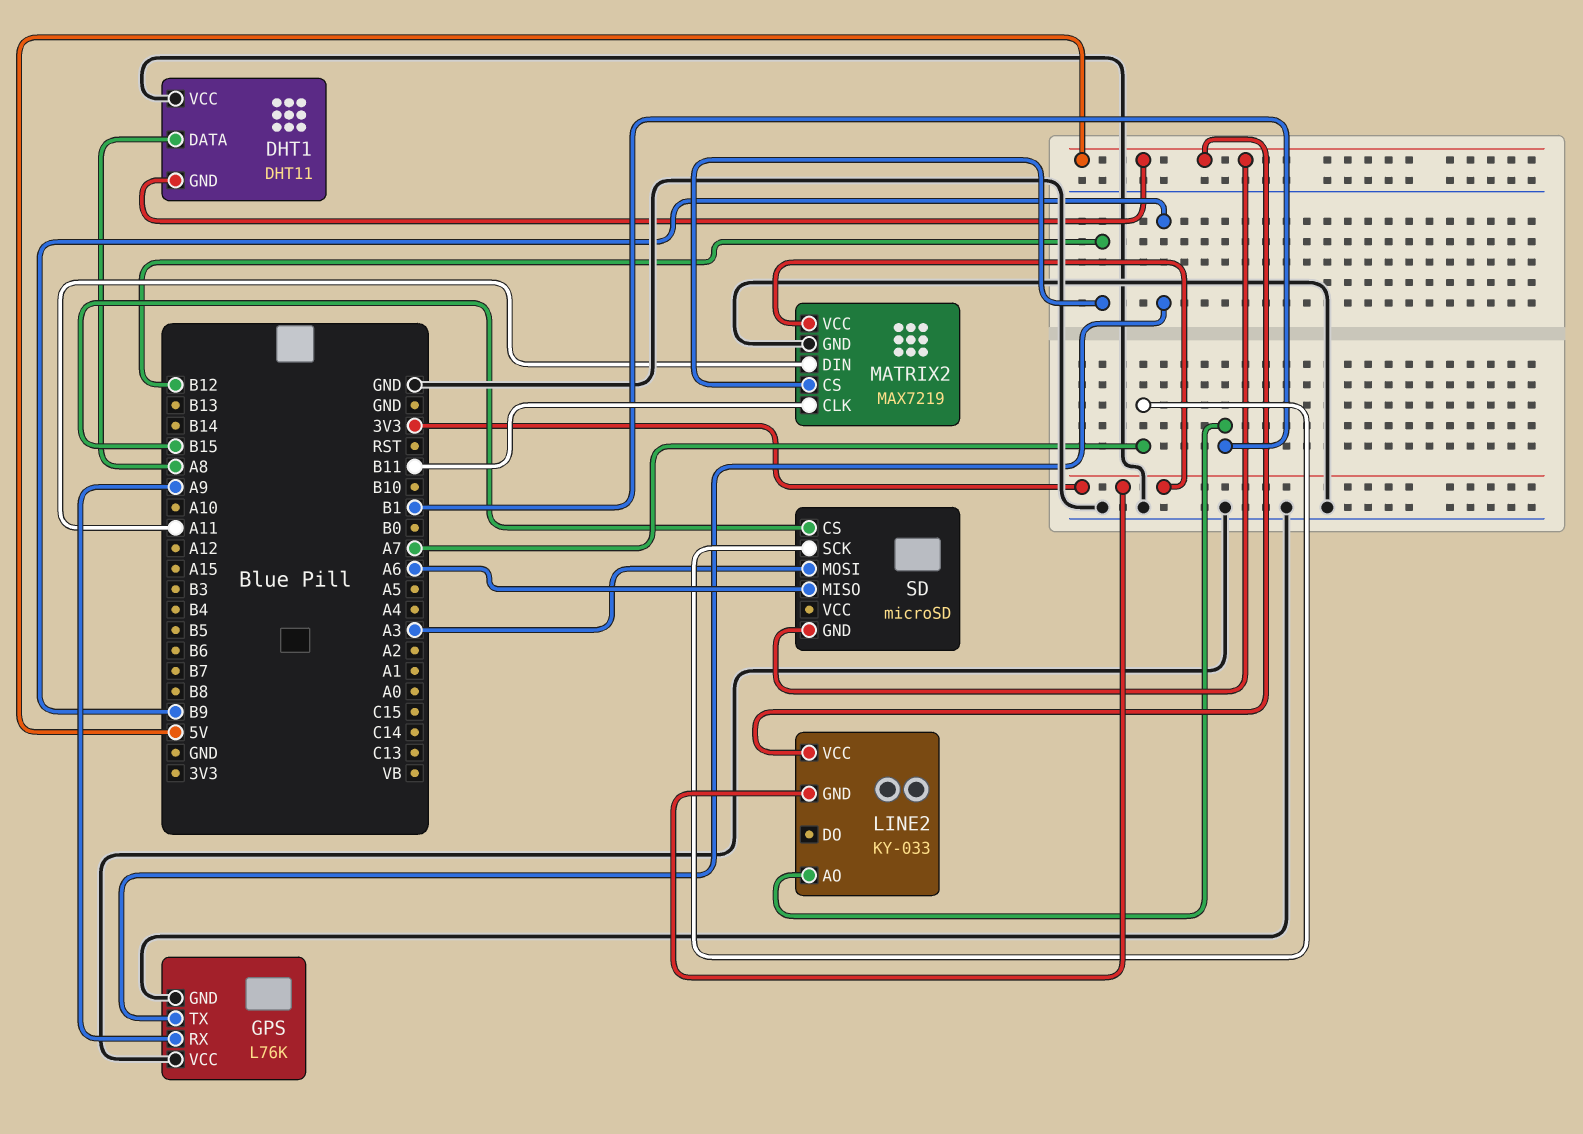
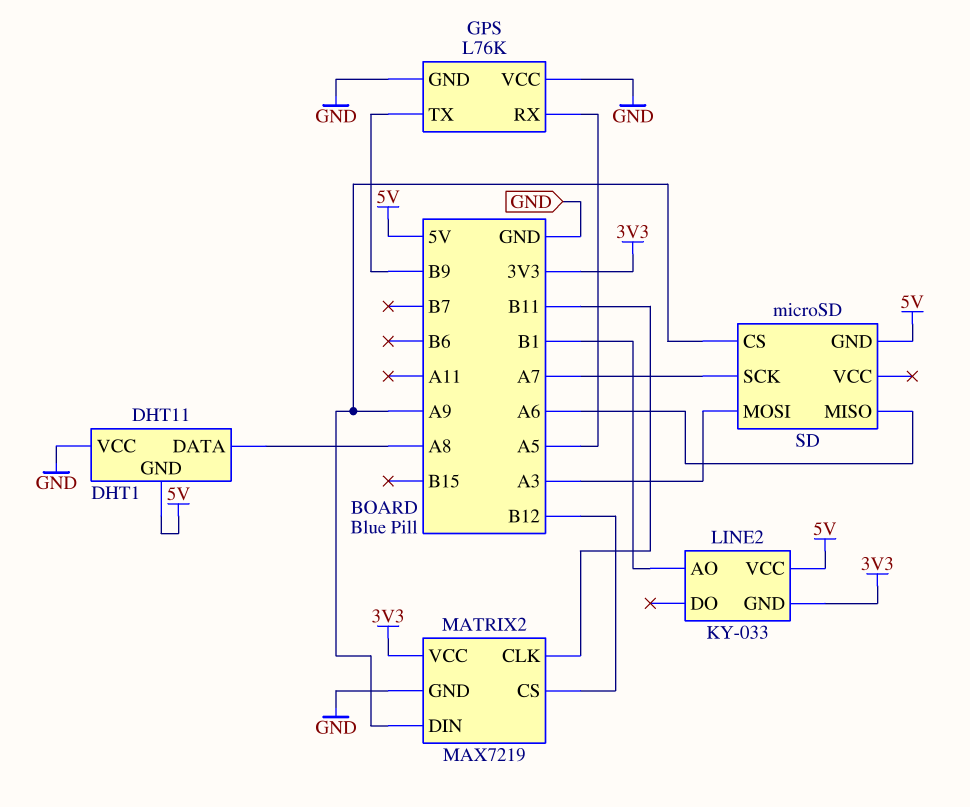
GPS pin RX: A9 -> A5
MATRIX2 pin DIN: A11 -> A9
SD pin CS: B15 -> A9

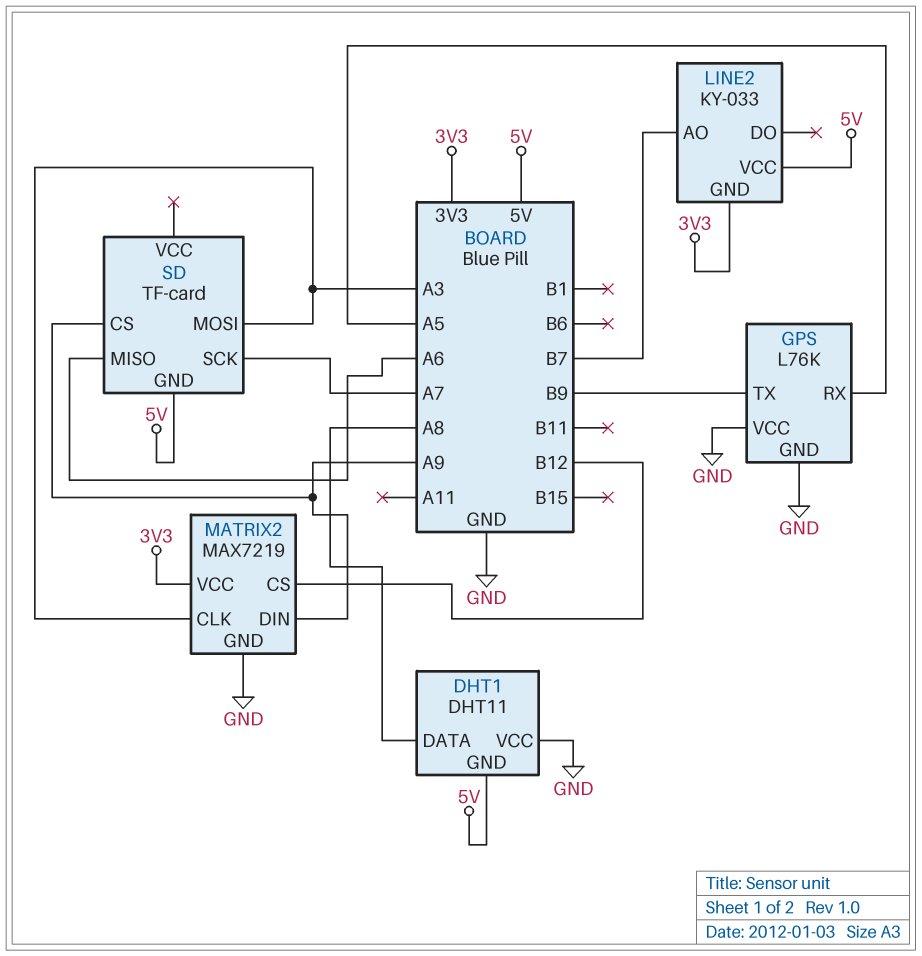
LINE2 pin AO: B1 -> B7
MATRIX2 pin CLK: B11 -> A3
SD: microSD -> TF-card

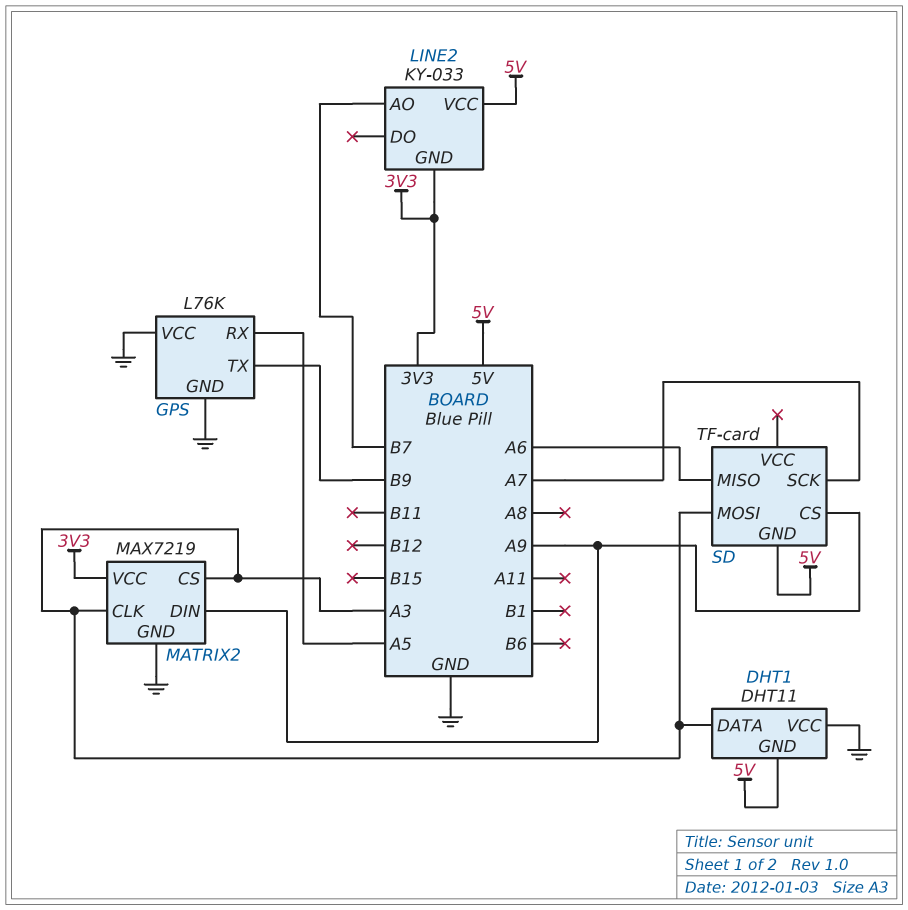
DHT1 pin DATA: A8 -> A3
MATRIX2 pin CS: B12 -> A3

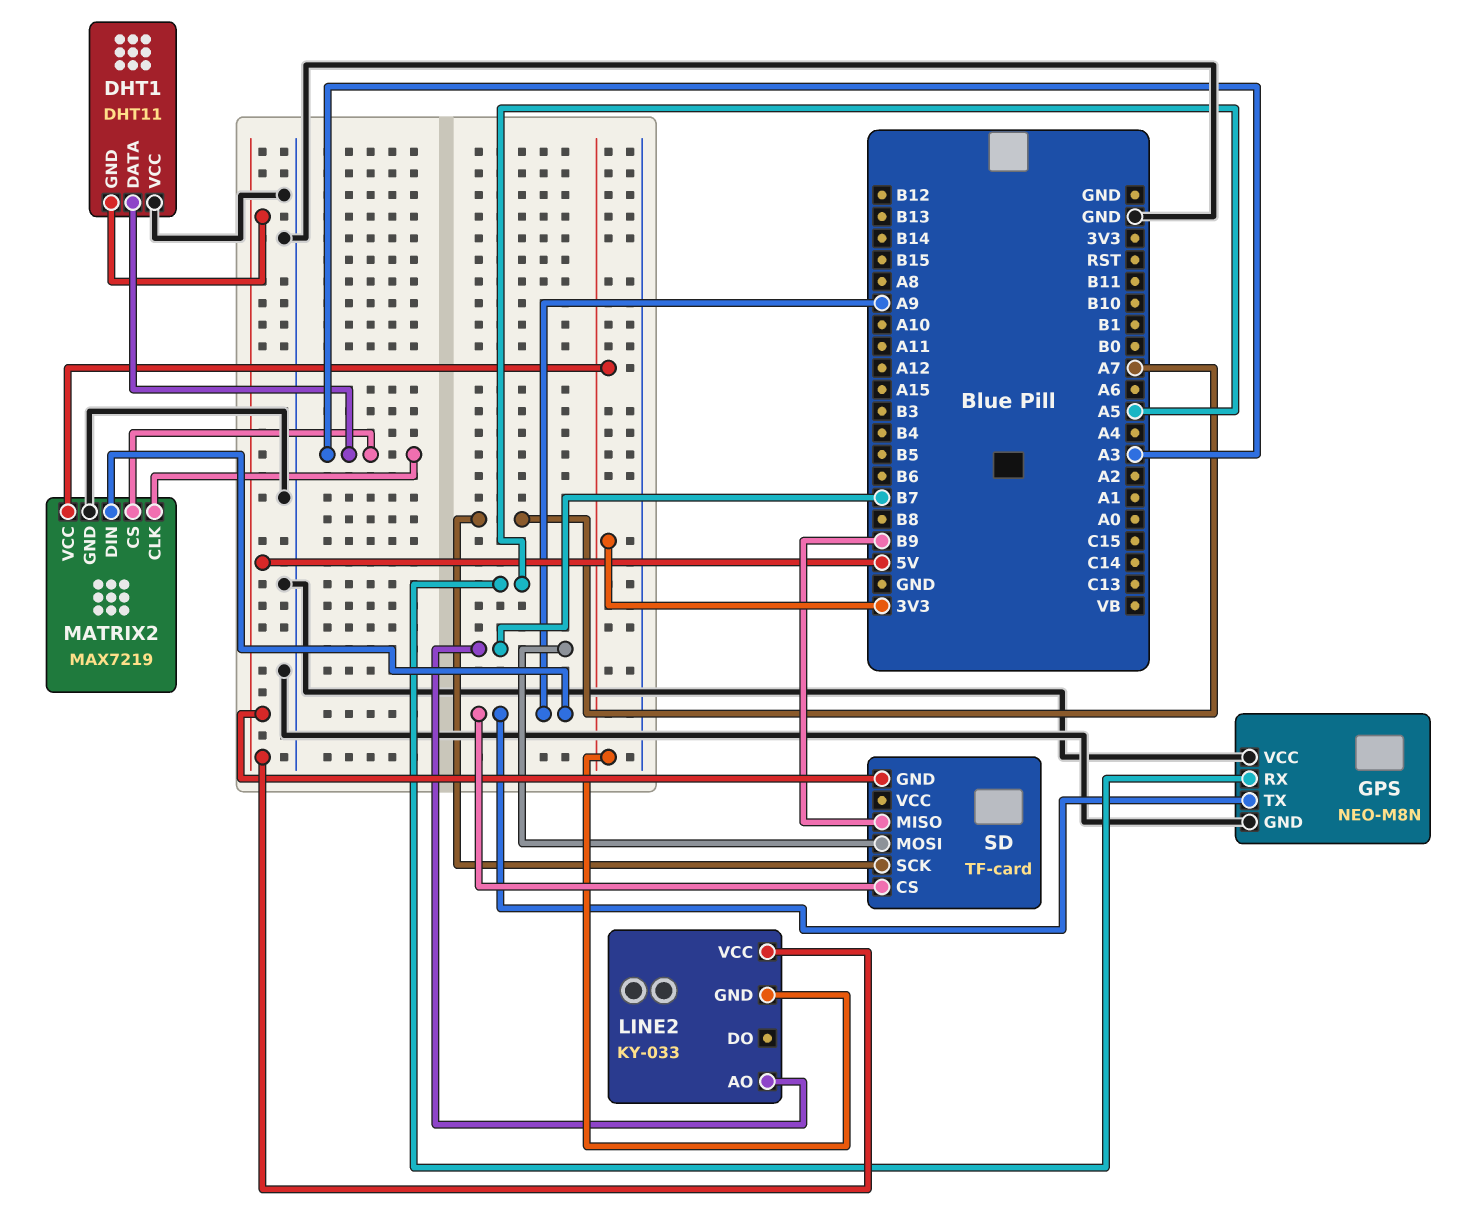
GPS: L76K -> NEO-M8N
GPS pin TX: B9 -> A9
SD pin MISO: A6 -> B9
SD pin MOSI: A3 -> B7

